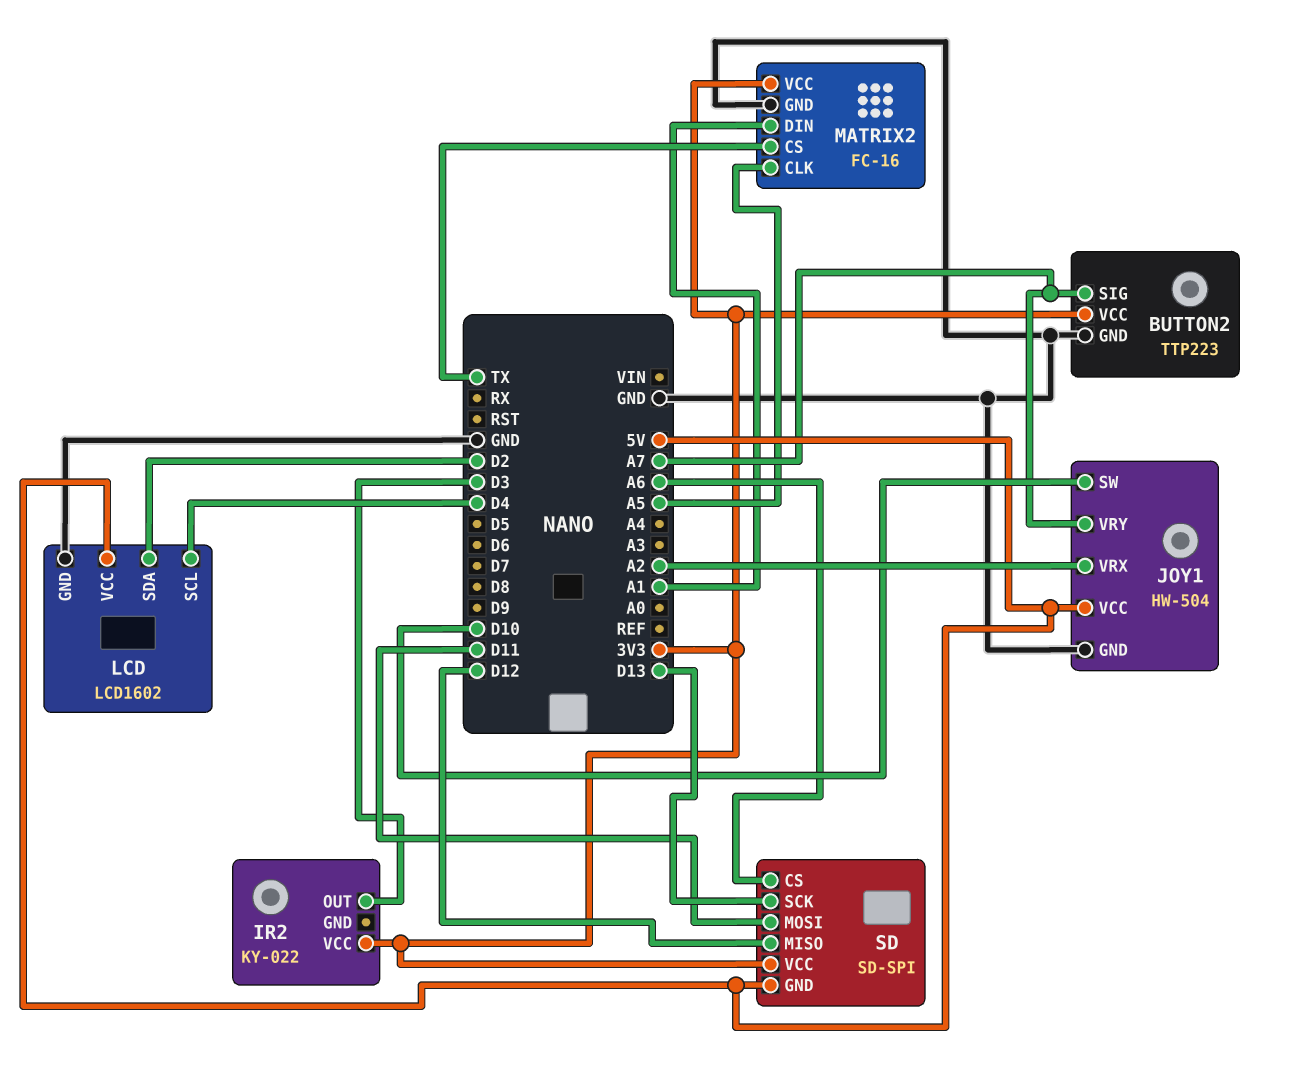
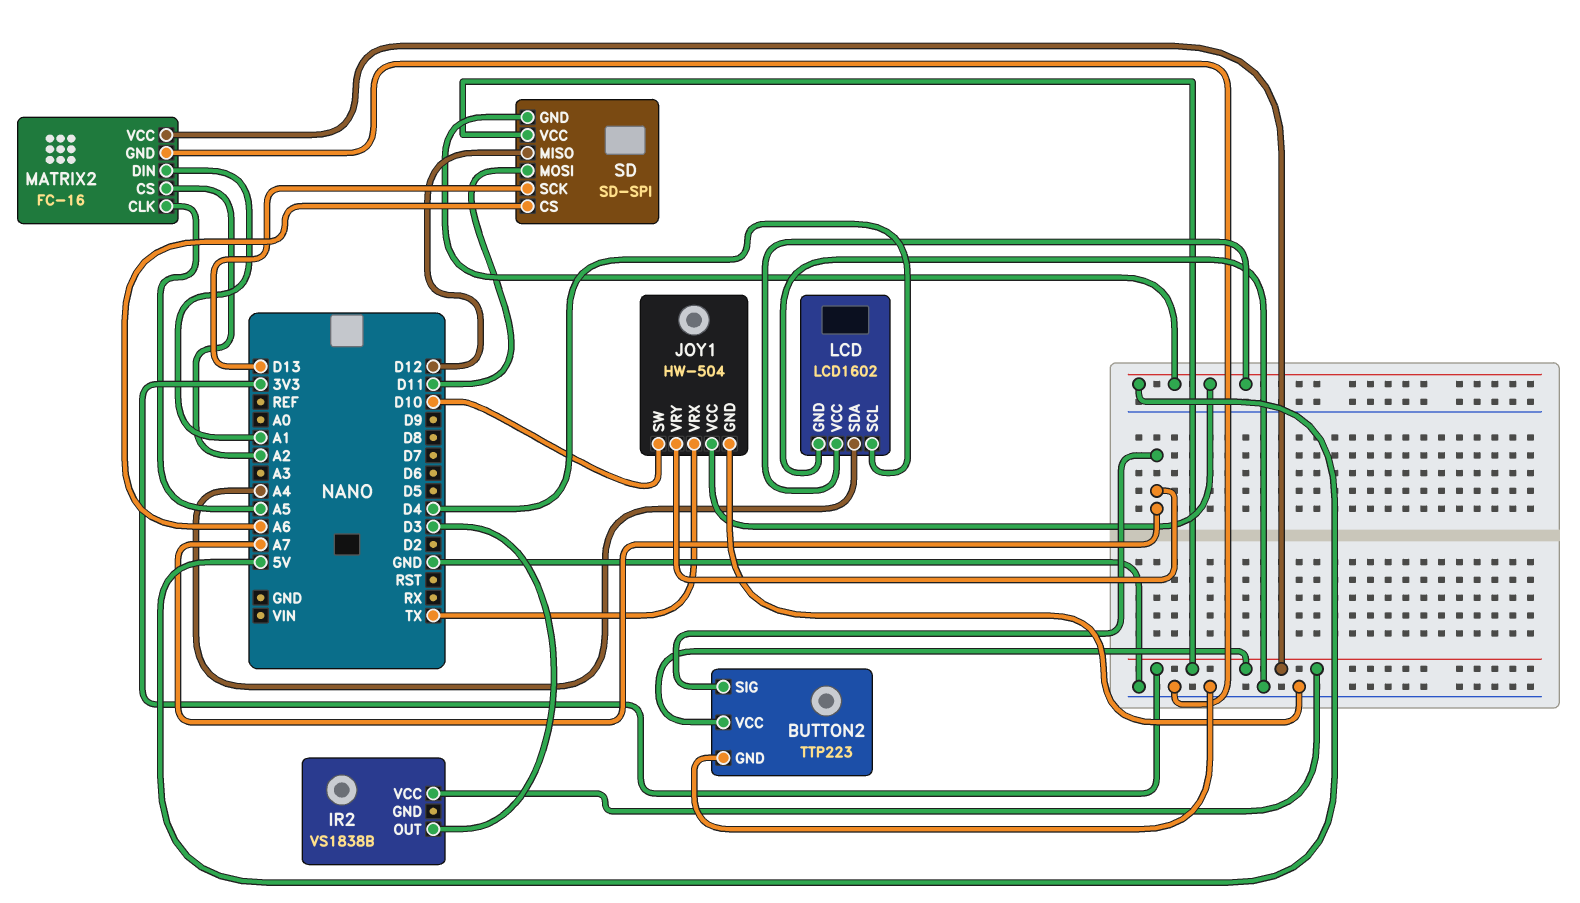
IR2: KY-022 -> VS1838B
JOY1 pin VRX: A2 -> TX
LCD pin SDA: D2 -> A4
MATRIX2 pin CS: TX -> A2

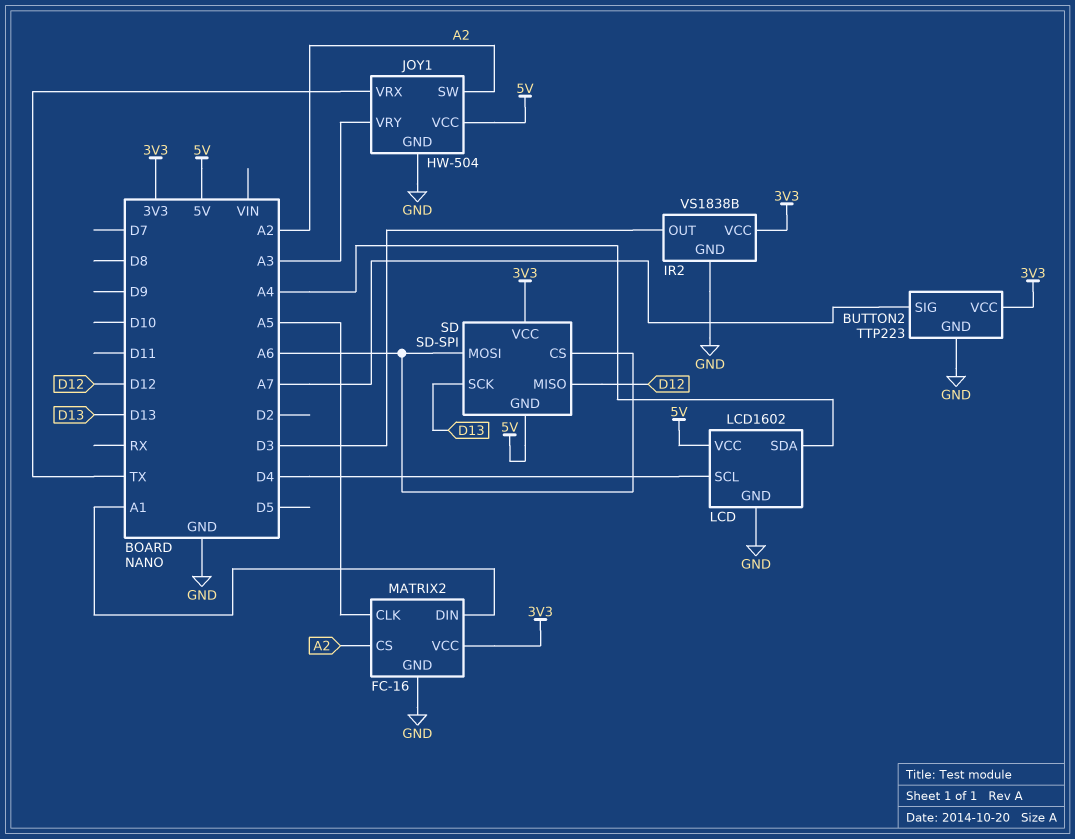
IR2 pin GND: none -> GND
JOY1 pin SW: D10 -> A2
JOY1 pin VRY: A7 -> A3
SD pin MOSI: D11 -> A6

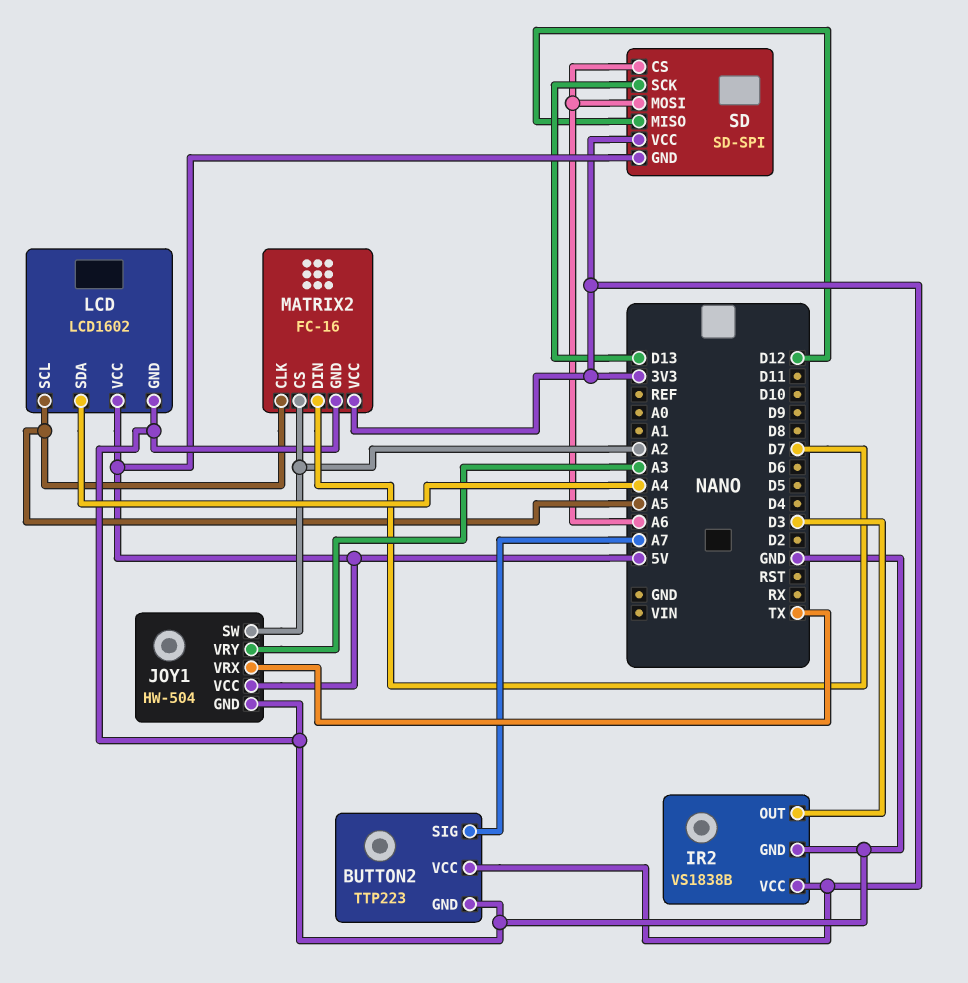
LCD pin SCL: D4 -> A5
MATRIX2 pin DIN: A1 -> D7

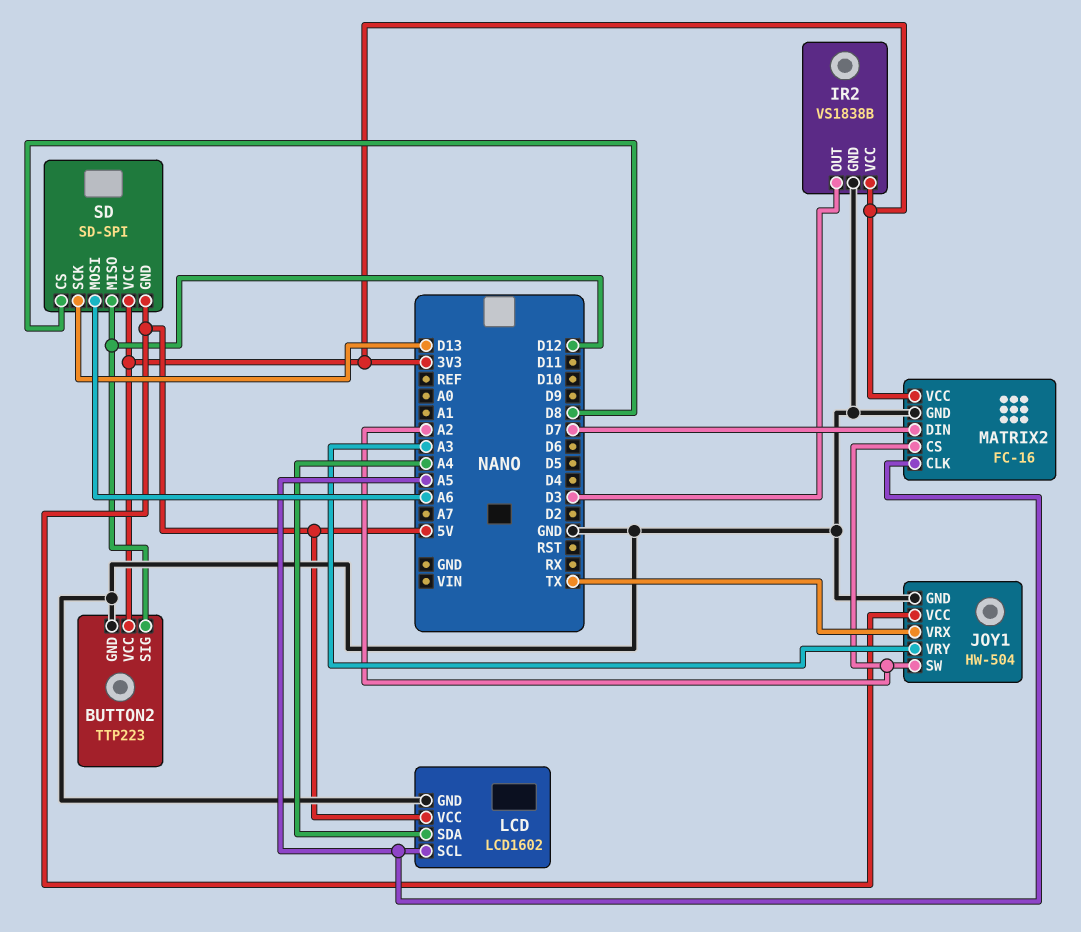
BUTTON2 pin SIG: A7 -> D12
SD pin CS: A6 -> D8

